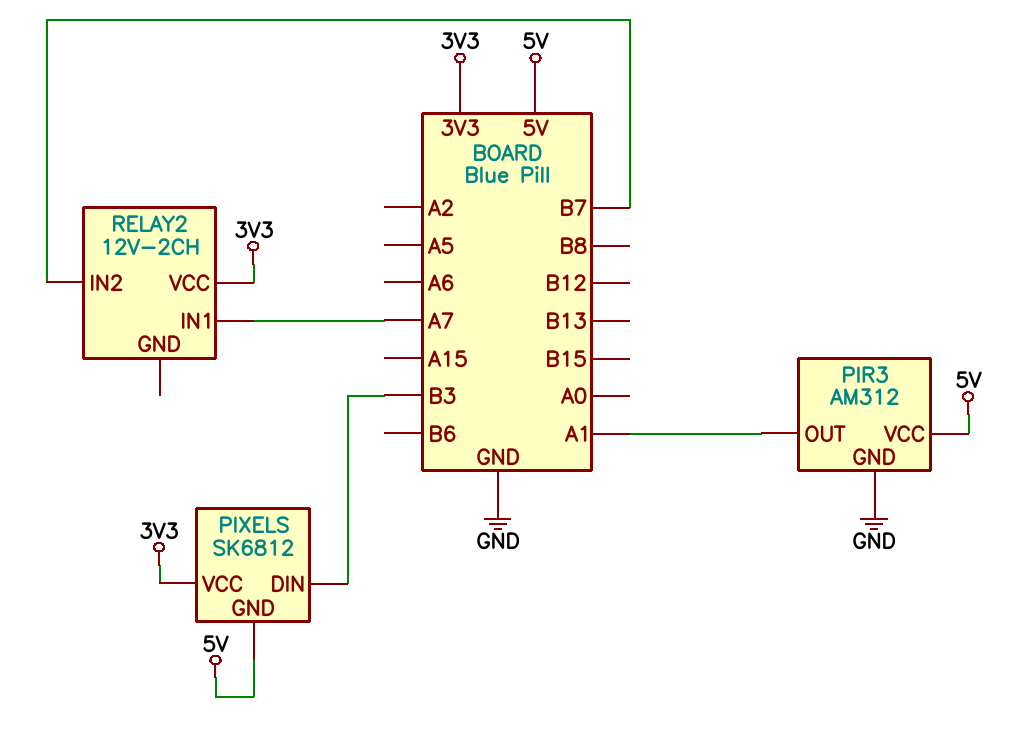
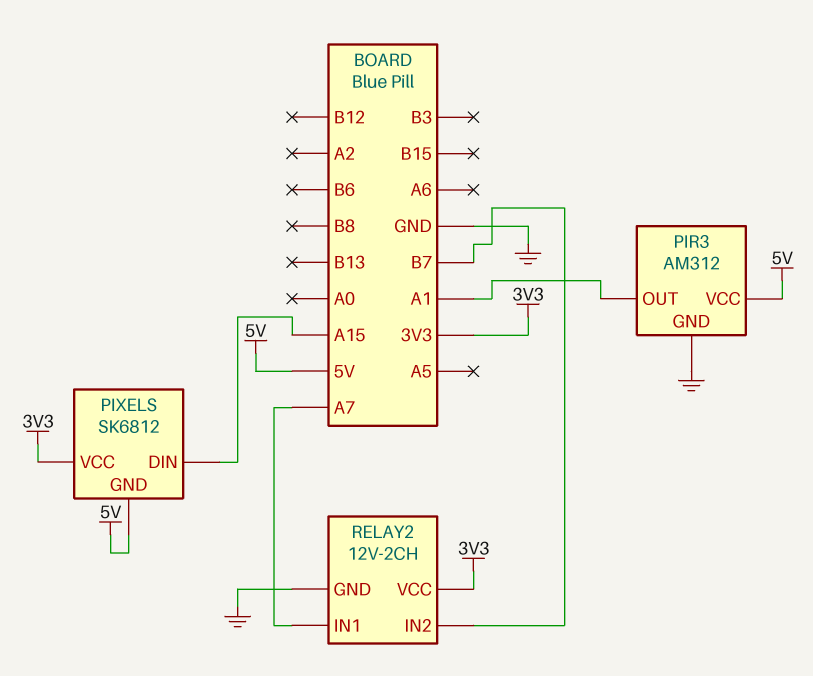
PIXELS pin DIN: B3 -> A15
RELAY2 pin GND: none -> GND

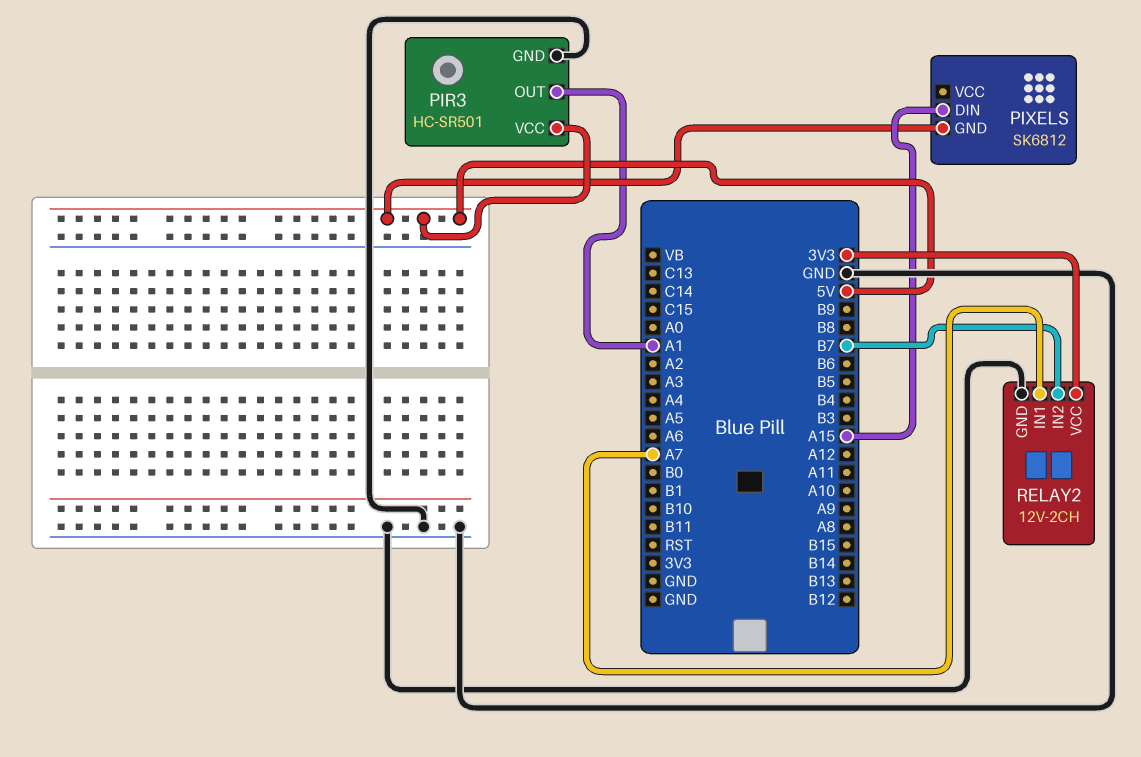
PIR3: AM312 -> HC-SR501
PIXELS pin VCC: 3V3 -> none

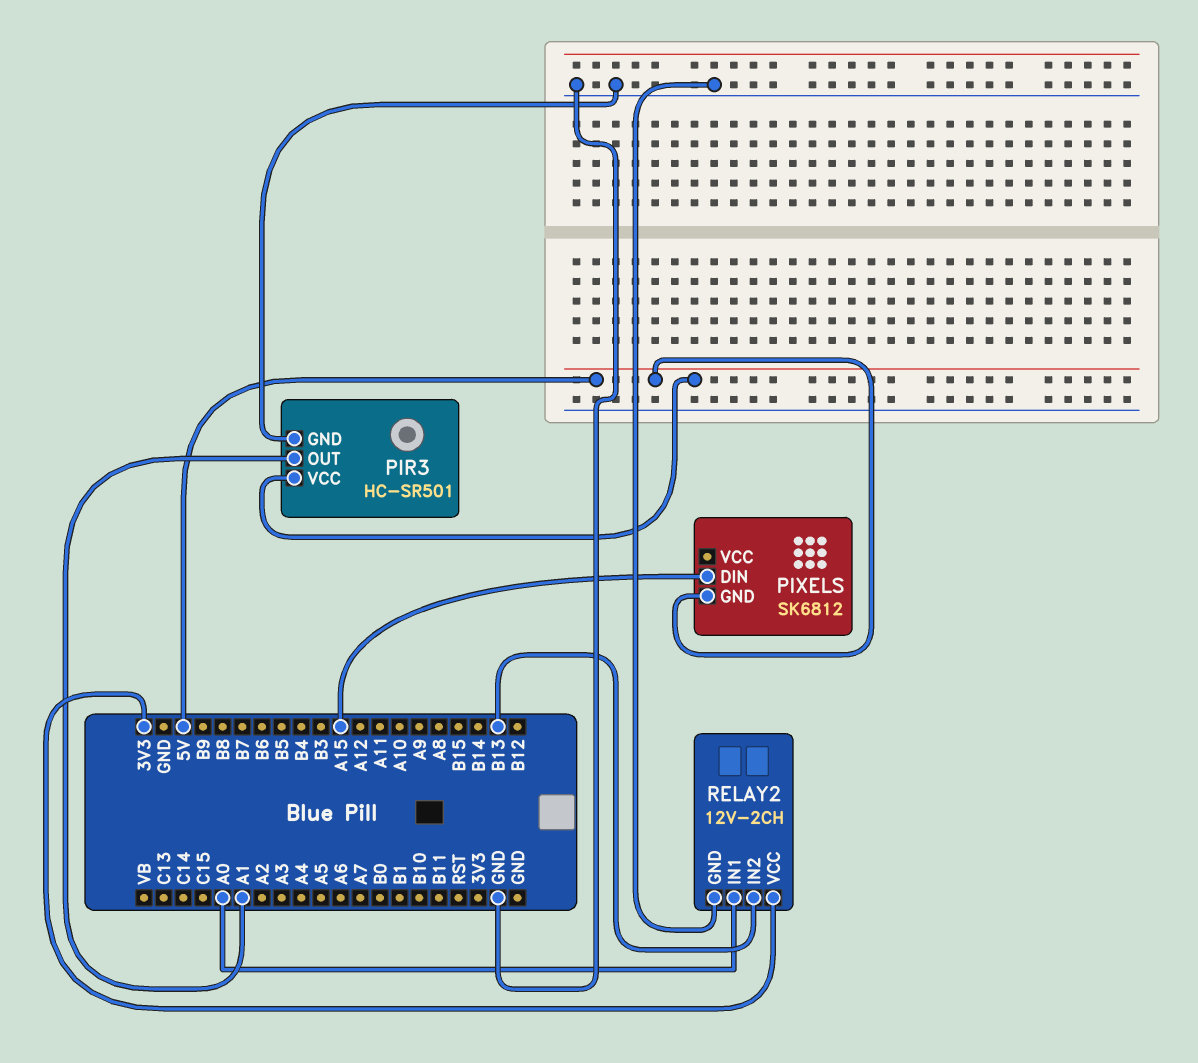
RELAY2 pin IN1: A7 -> A0
RELAY2 pin IN2: B7 -> B13

